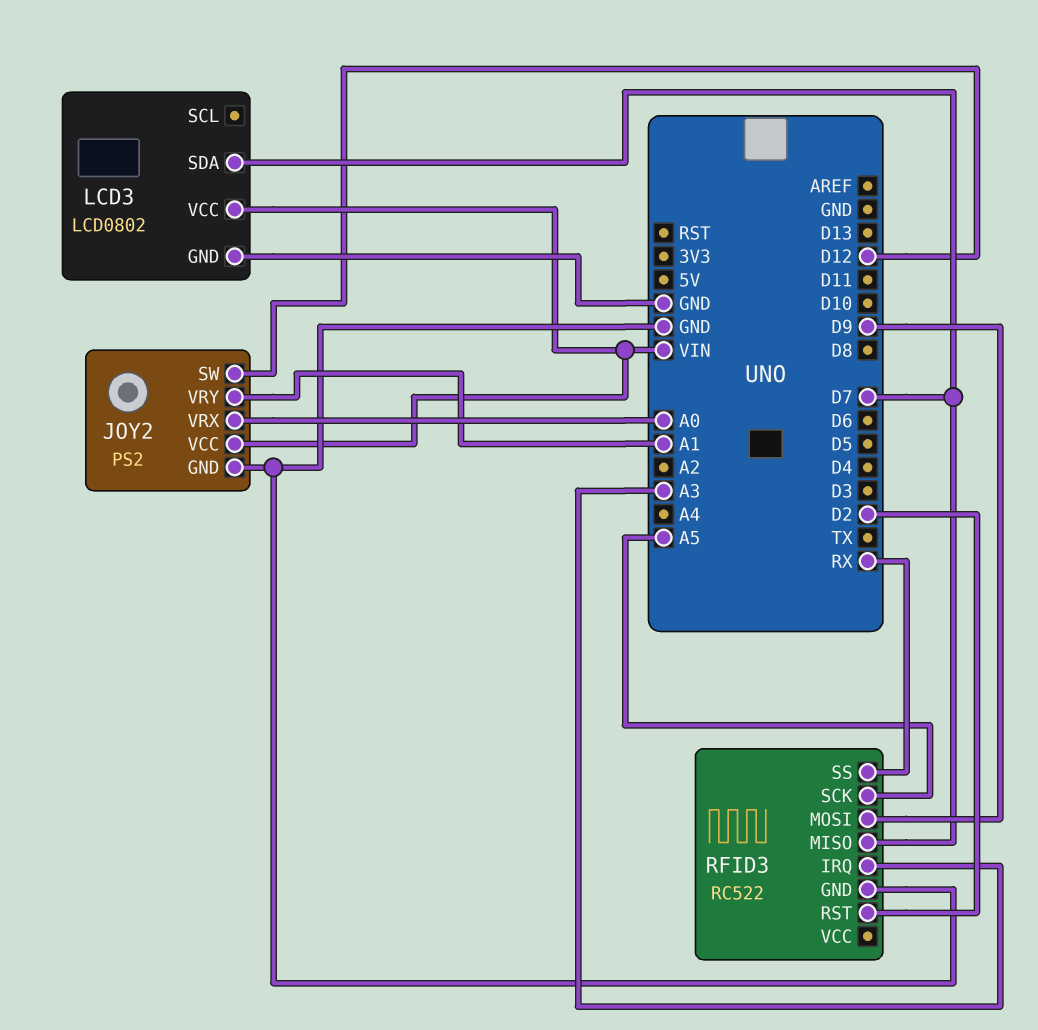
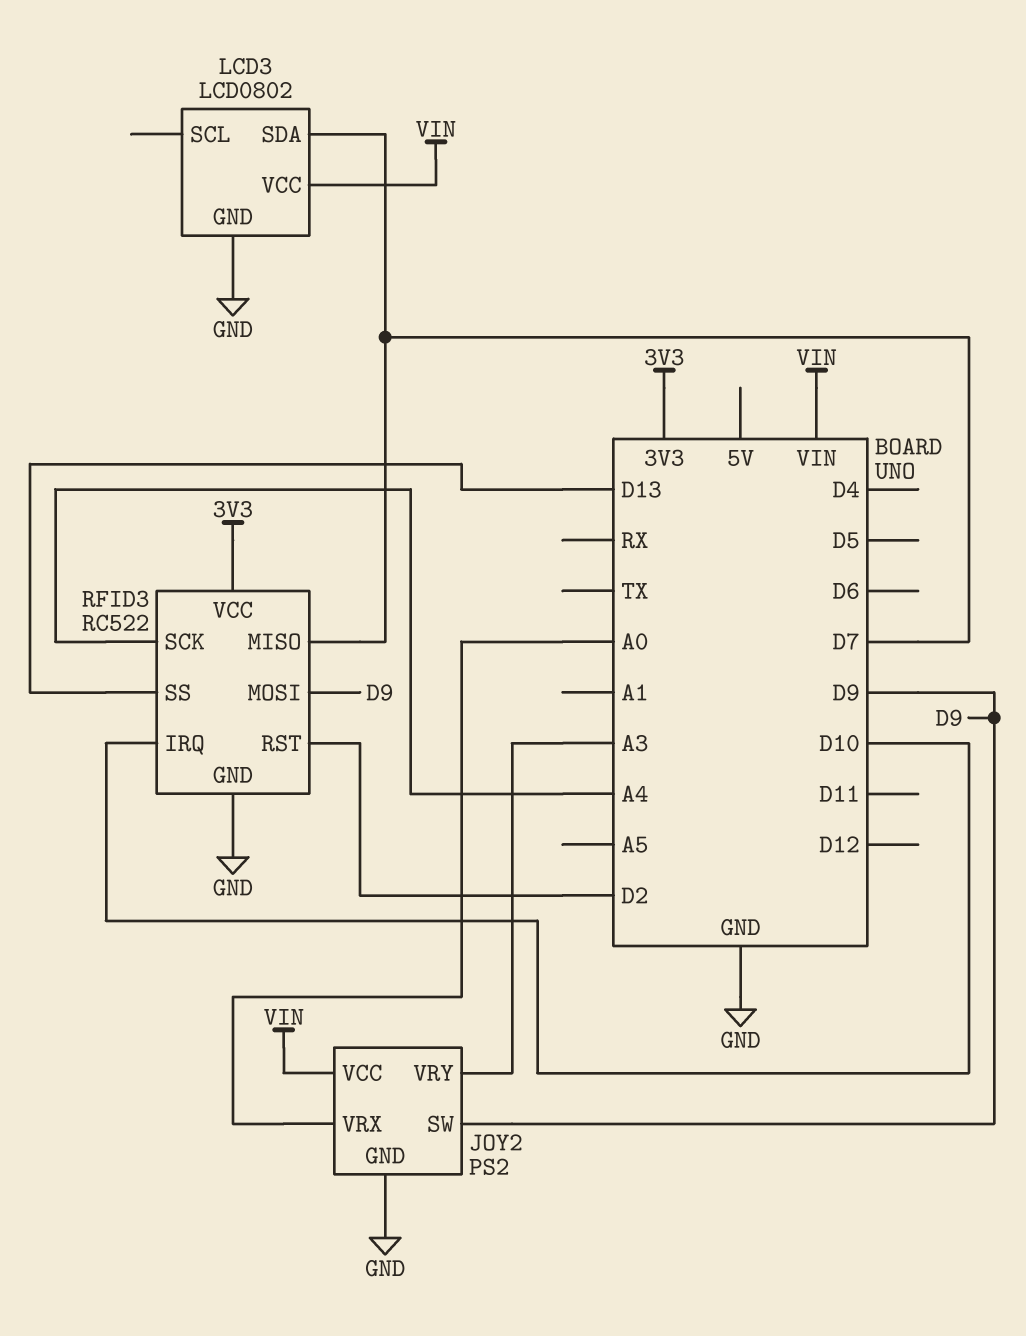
JOY2 pin SW: D12 -> D9
JOY2 pin VRY: A1 -> A3
RFID3 pin IRQ: A3 -> D10
RFID3 pin SCK: A5 -> A4
RFID3 pin SS: RX -> D13
RFID3 pin VCC: none -> 3V3

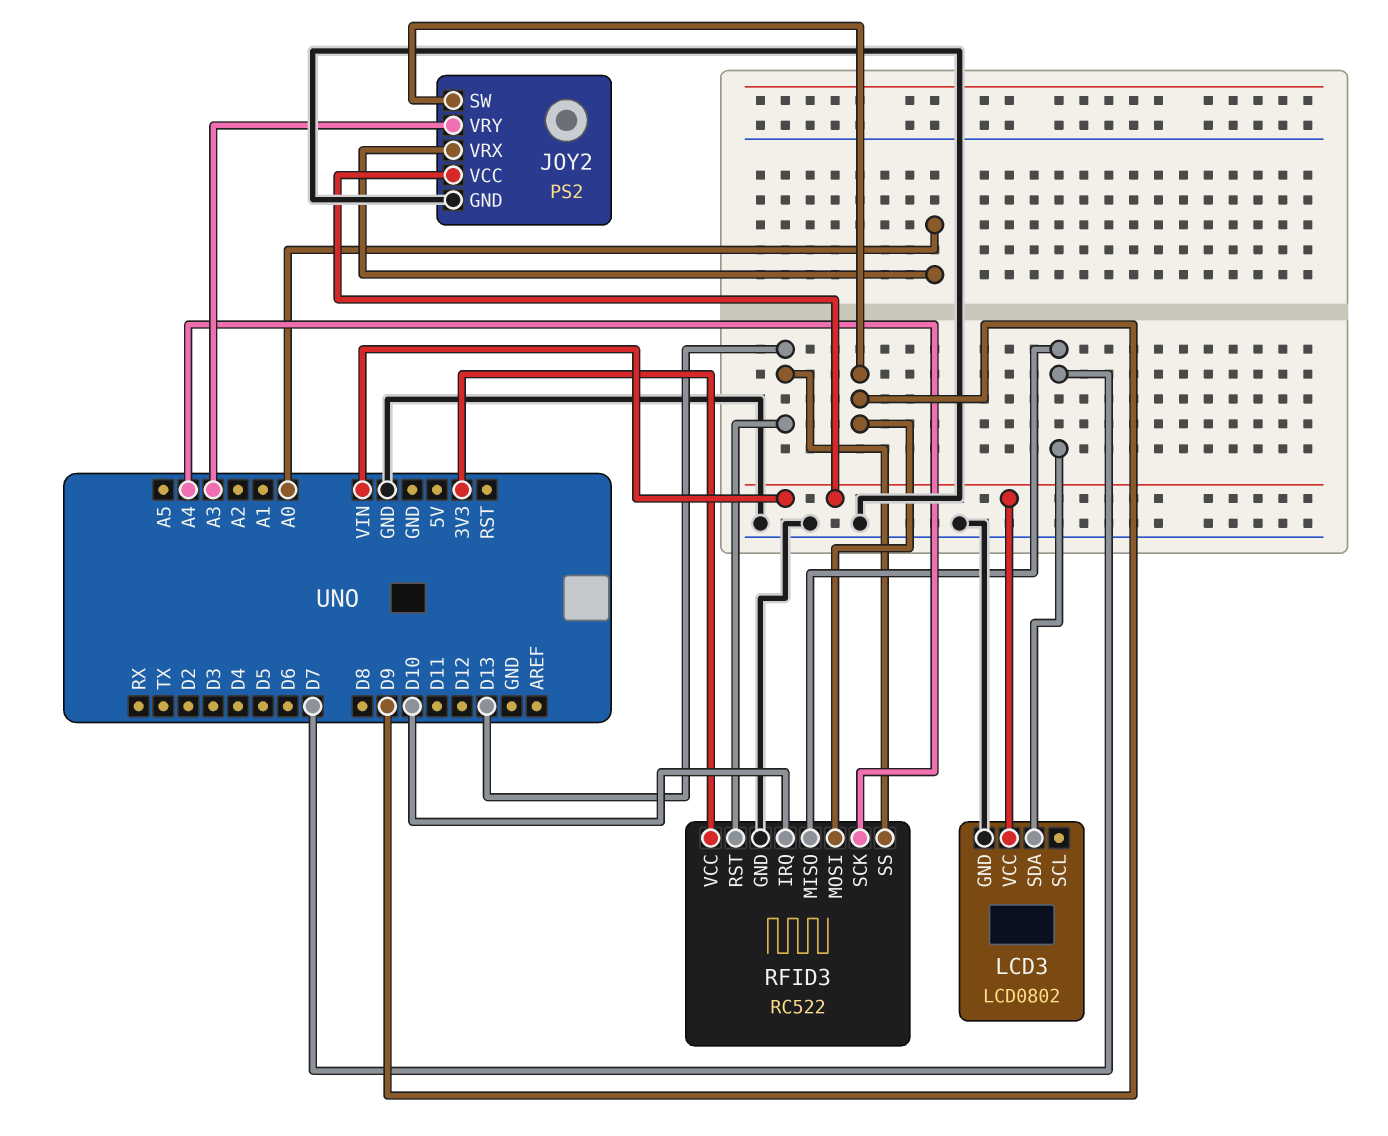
RFID3 pin RST: D2 -> D13

